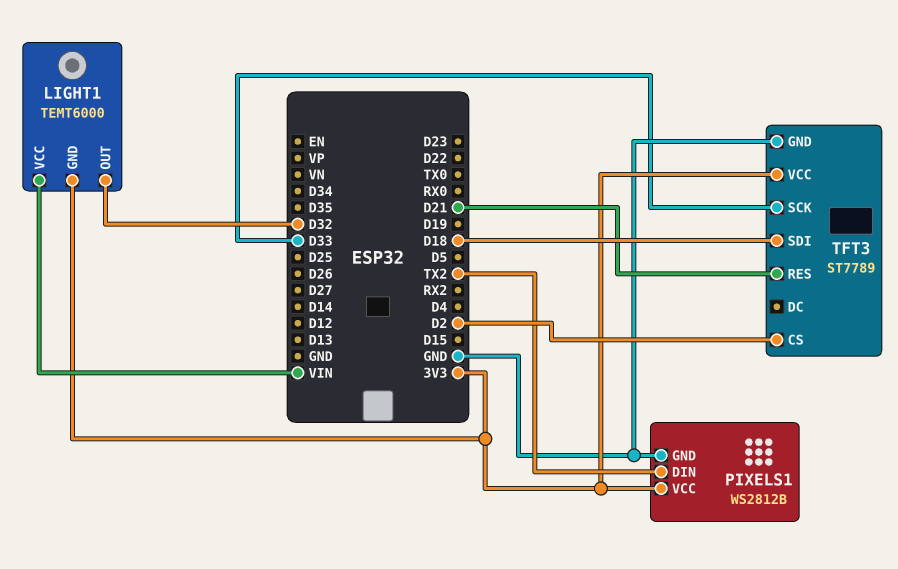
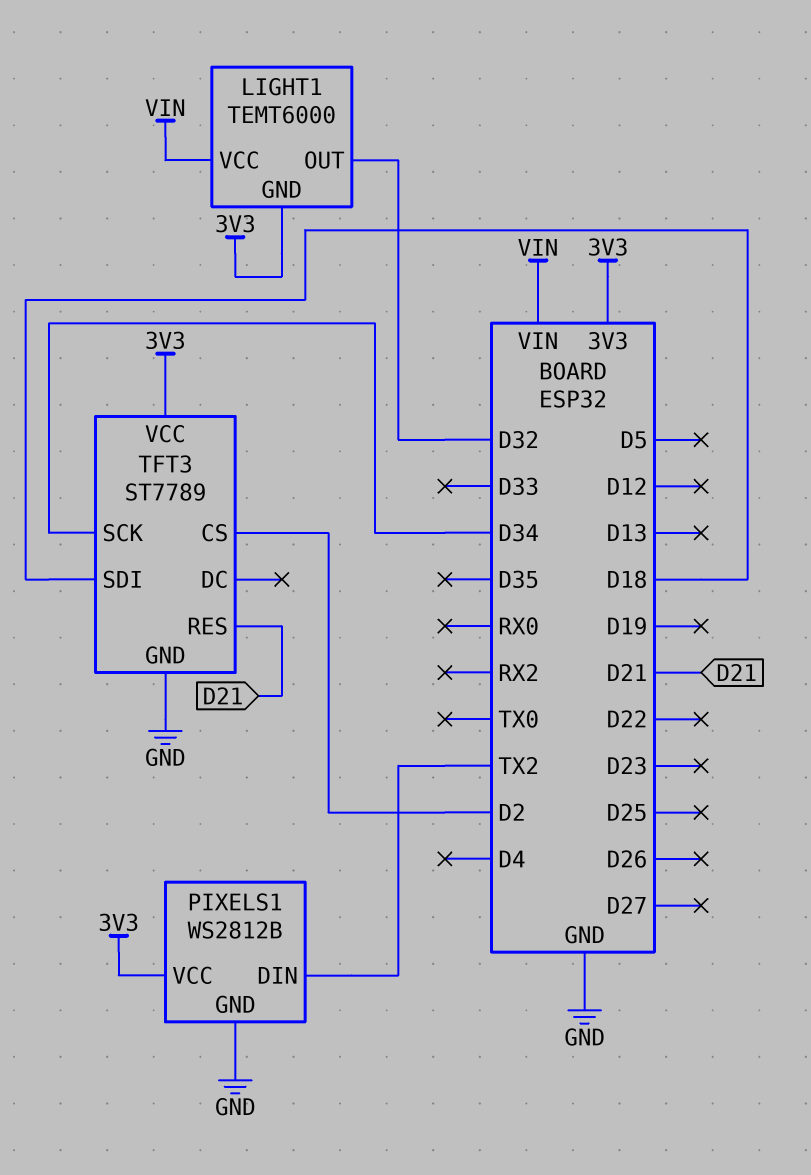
TFT3 pin SCK: D33 -> D34

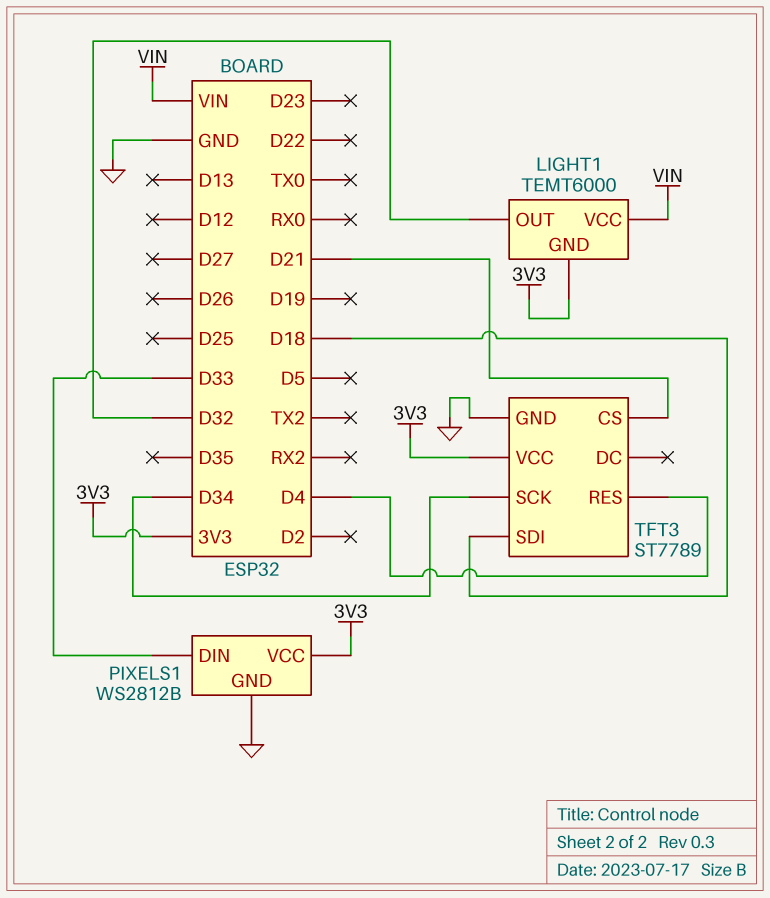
PIXELS1 pin DIN: TX2 -> D33
TFT3 pin CS: D2 -> D21
TFT3 pin RES: D21 -> D4

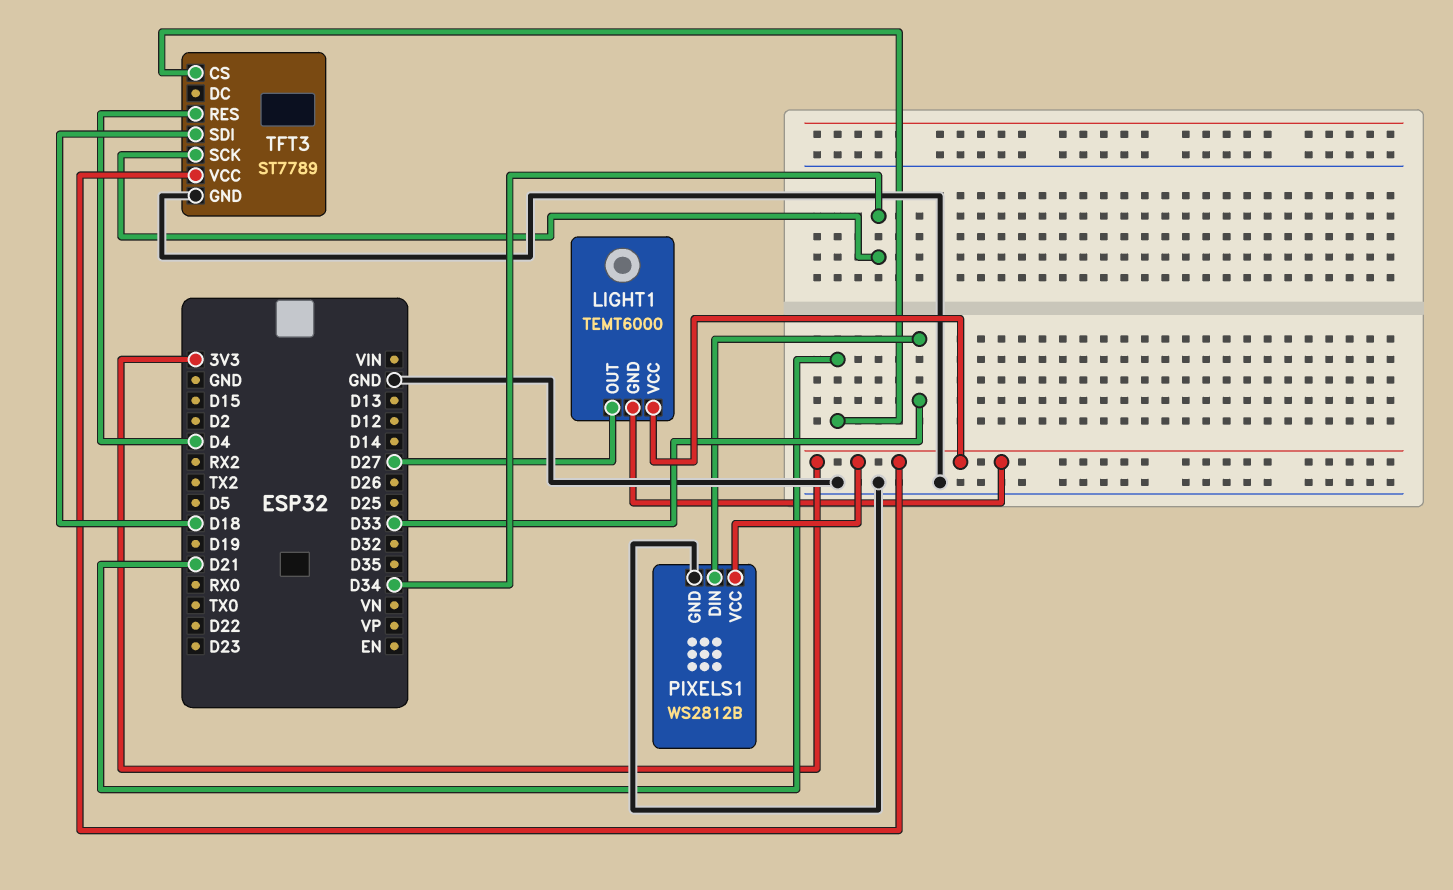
LIGHT1 pin OUT: D32 -> D27
LIGHT1 pin VCC: VIN -> 3V3

